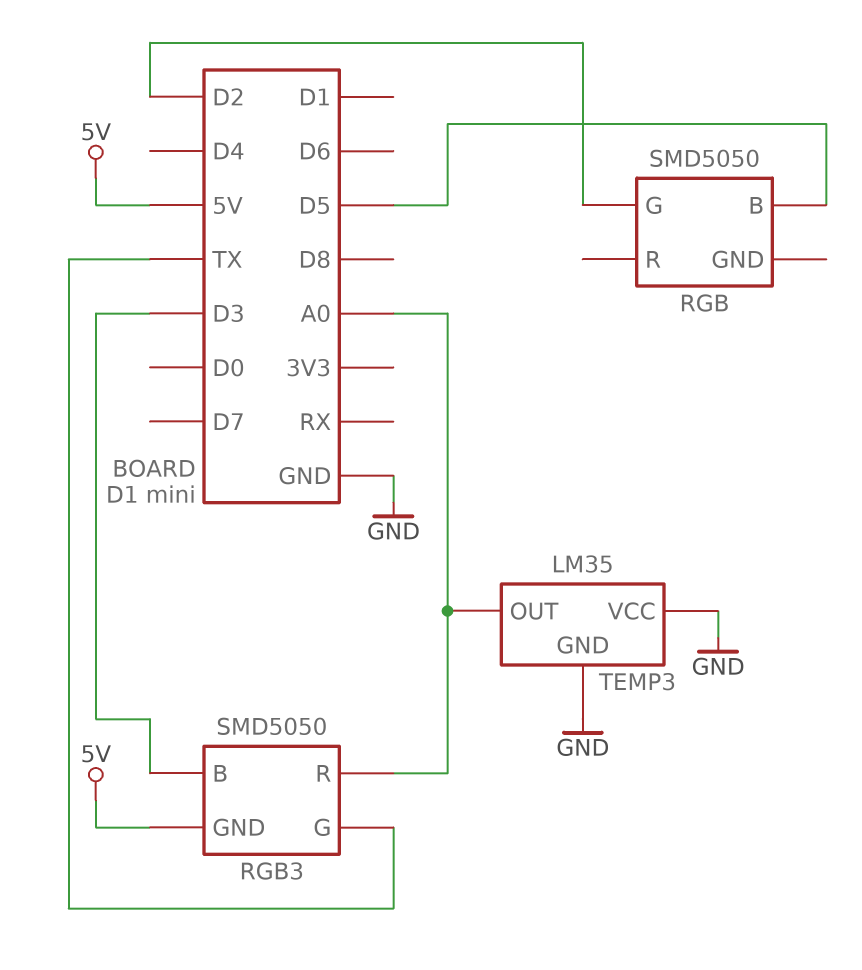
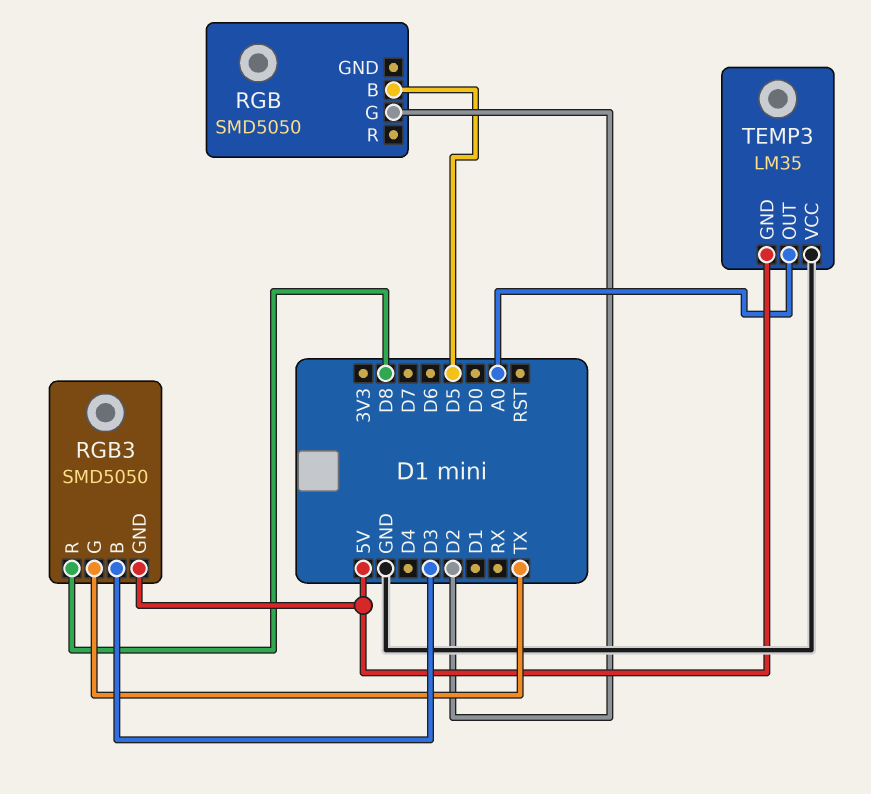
RGB3 pin R: A0 -> D8
TEMP3 pin GND: GND -> 5V

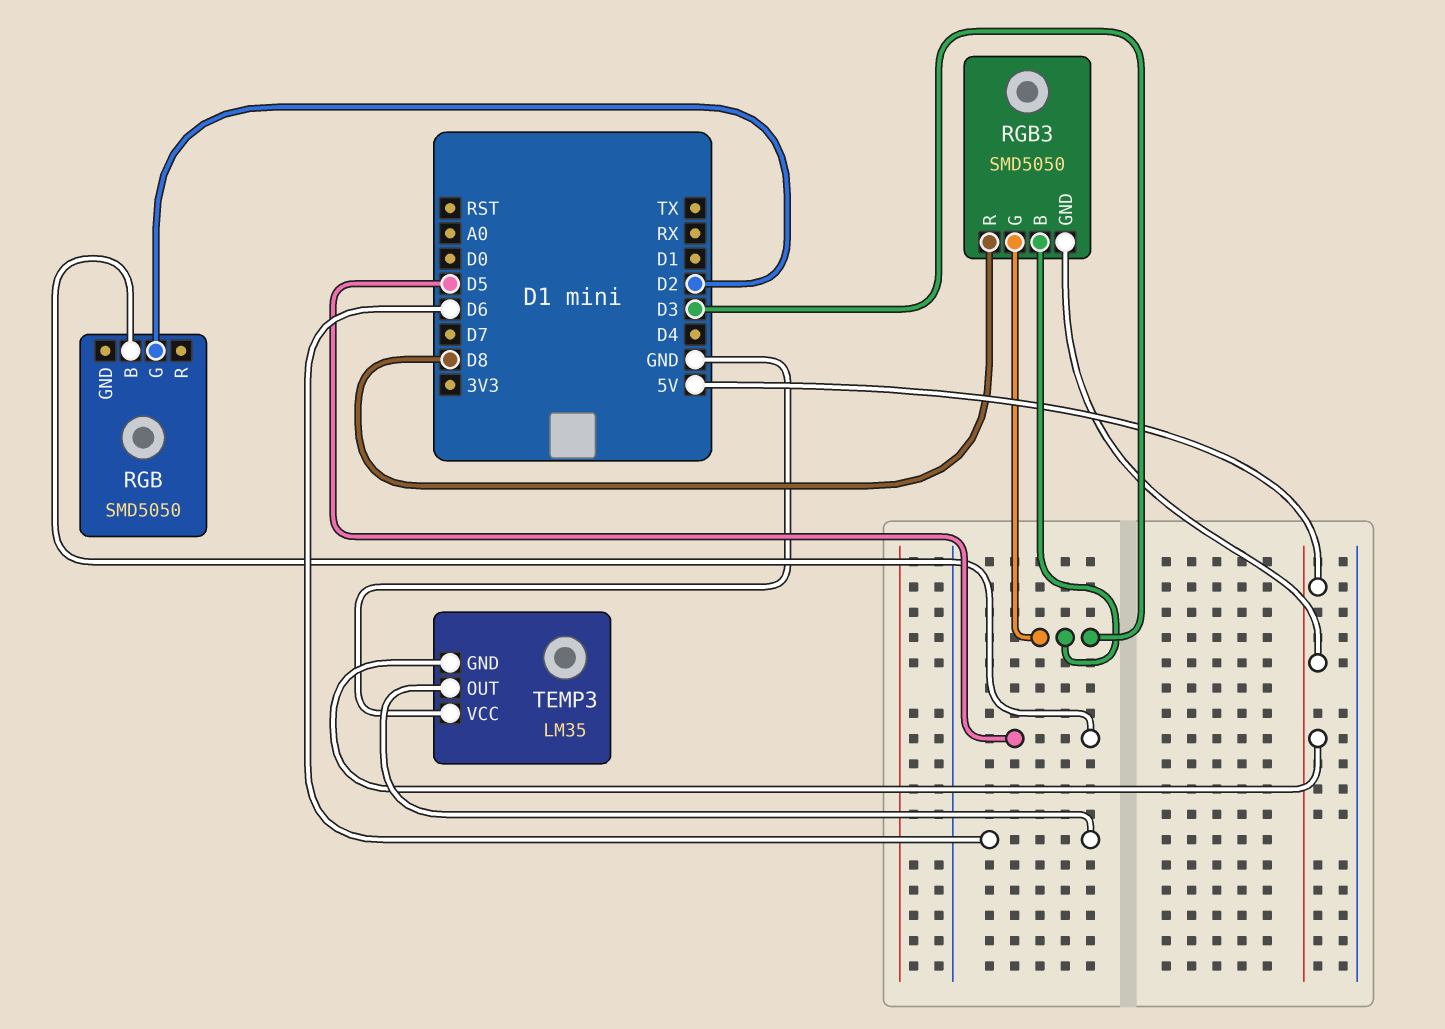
RGB3 pin G: TX -> D3
TEMP3 pin OUT: A0 -> D6

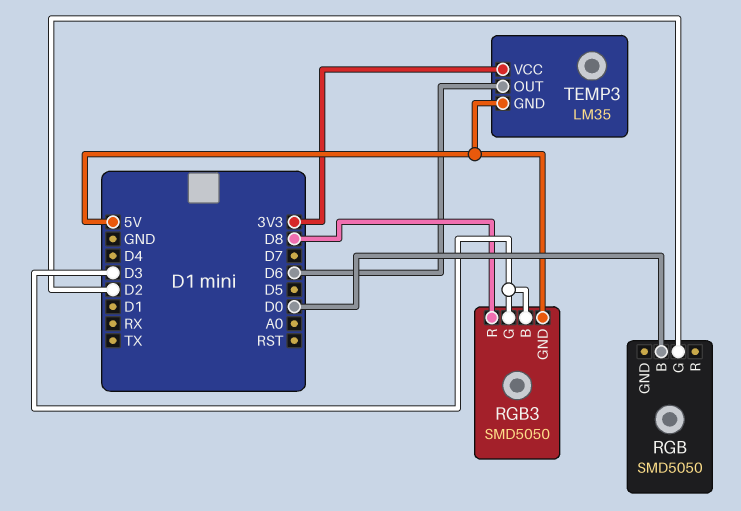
RGB pin B: D5 -> D0
TEMP3 pin VCC: GND -> 3V3

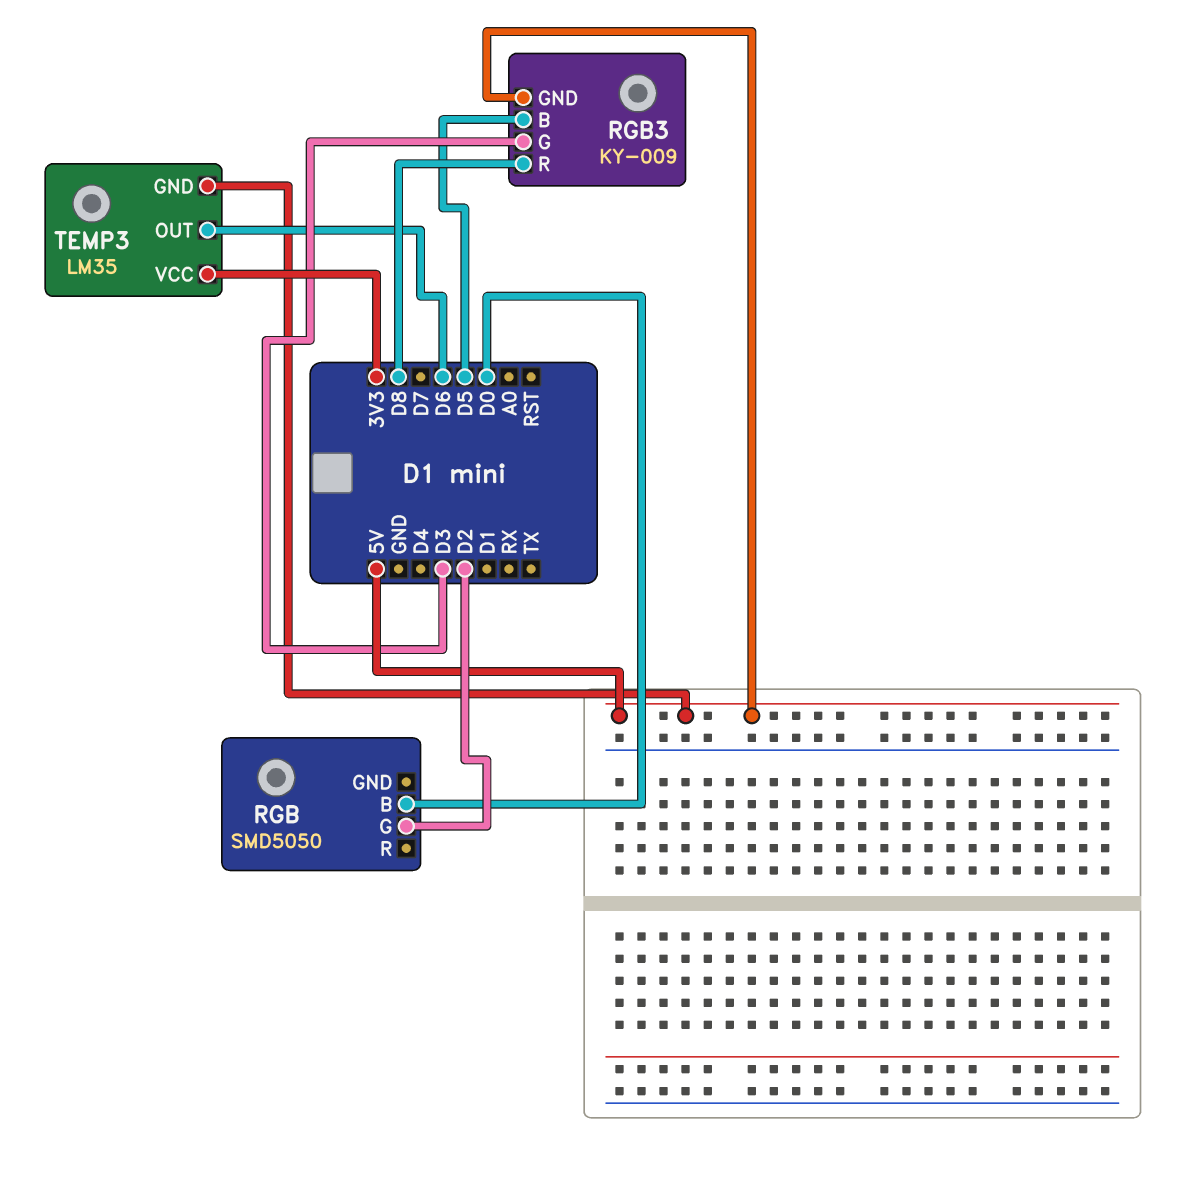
RGB3: SMD5050 -> KY-009
RGB3 pin B: D3 -> D5

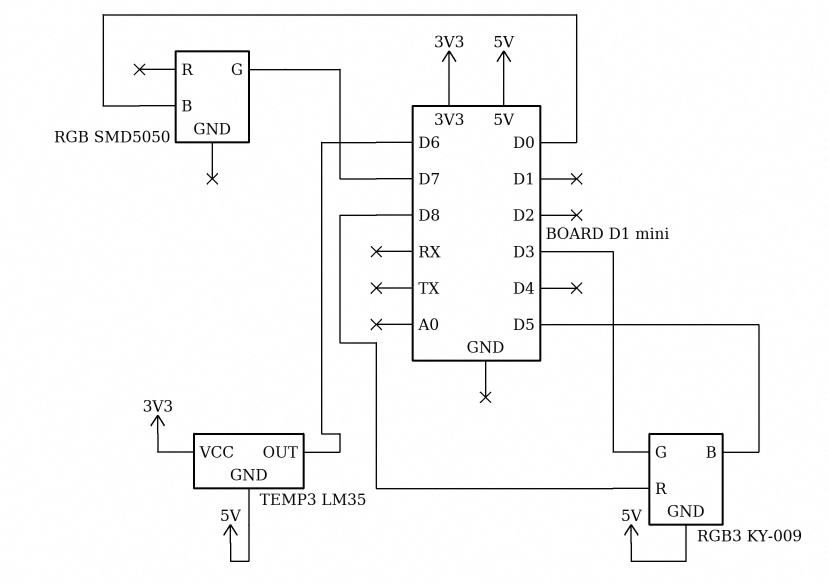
RGB pin G: D2 -> D7

